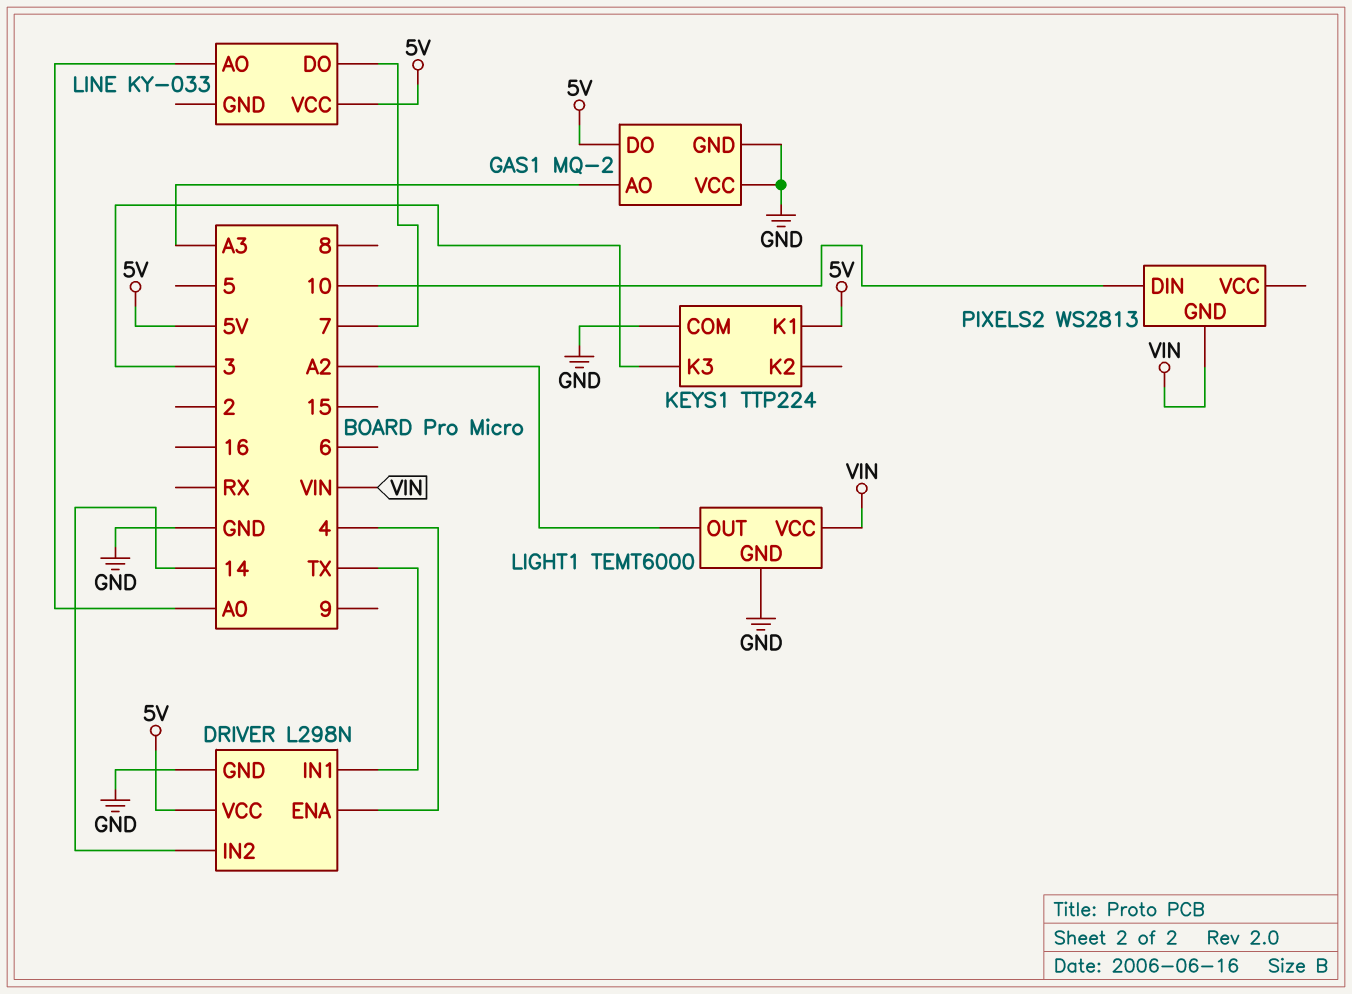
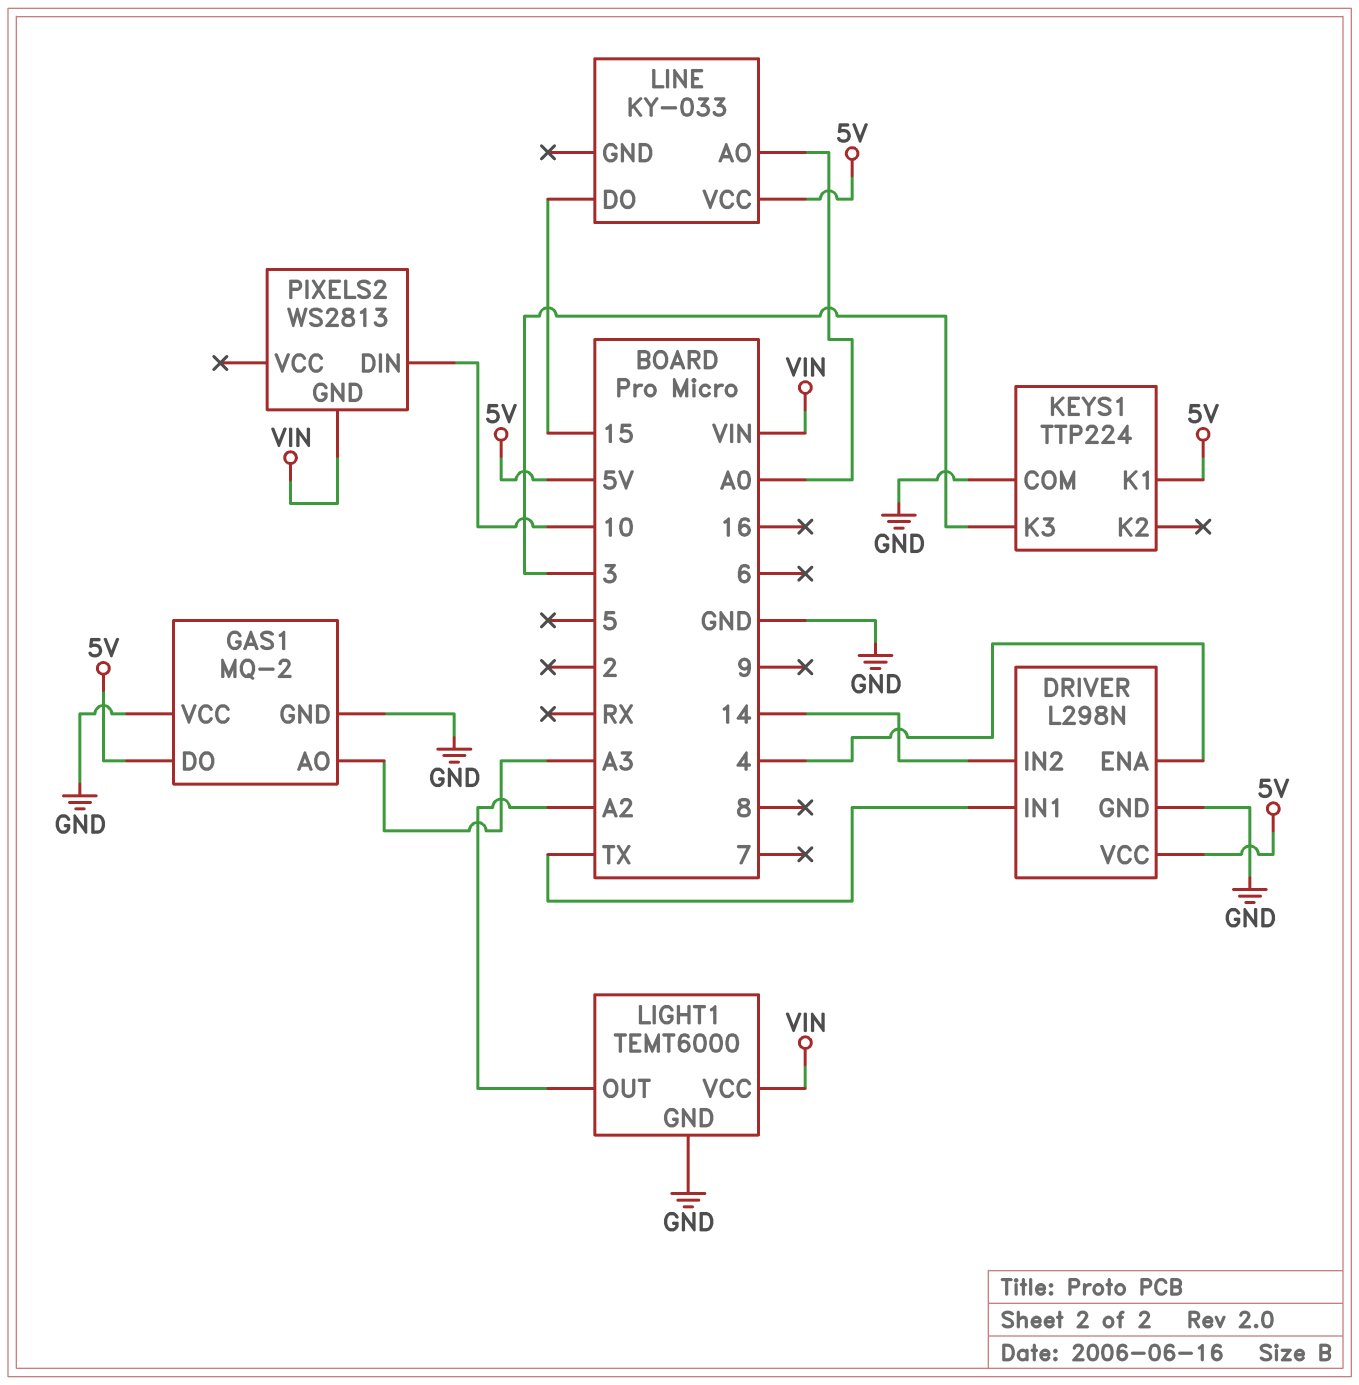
LINE pin DO: 7 -> 15

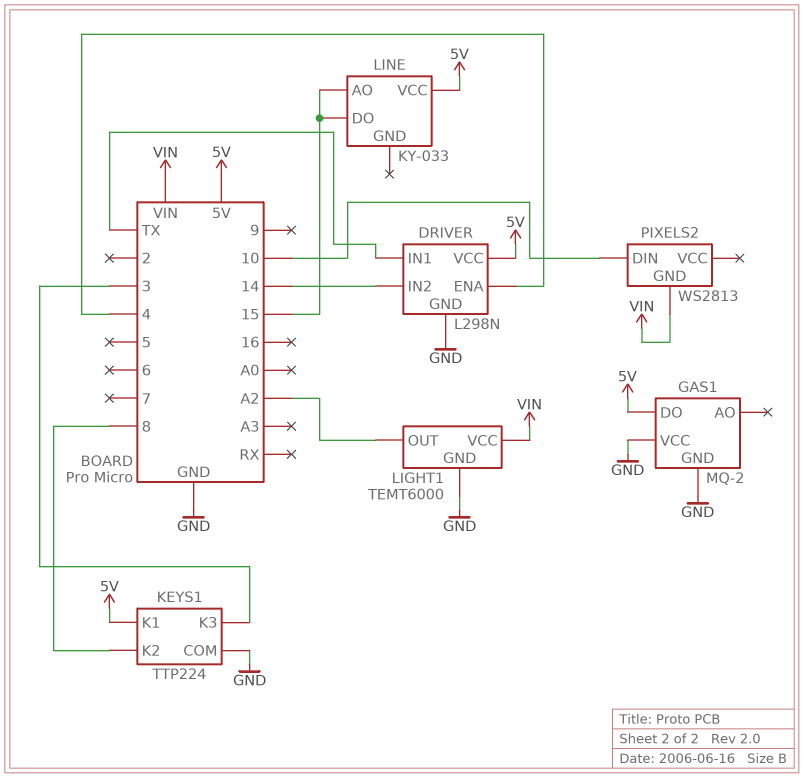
GAS1 pin AO: A3 -> none
KEYS1 pin K2: none -> 8
LINE pin AO: A0 -> 15

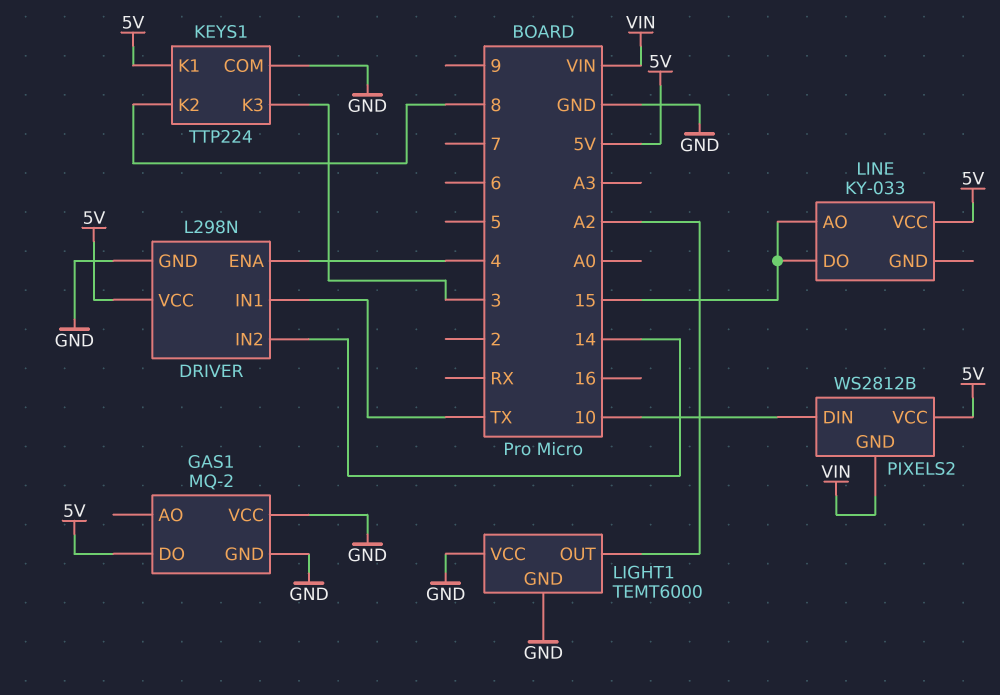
LIGHT1 pin VCC: VIN -> GND
PIXELS2: WS2813 -> WS2812B
PIXELS2 pin VCC: none -> 5V

